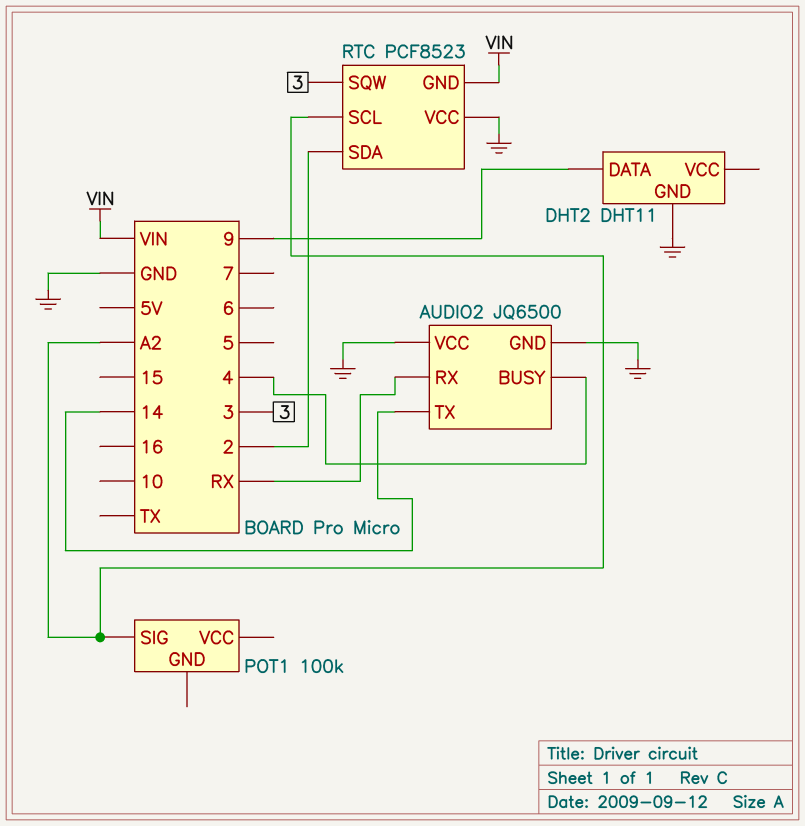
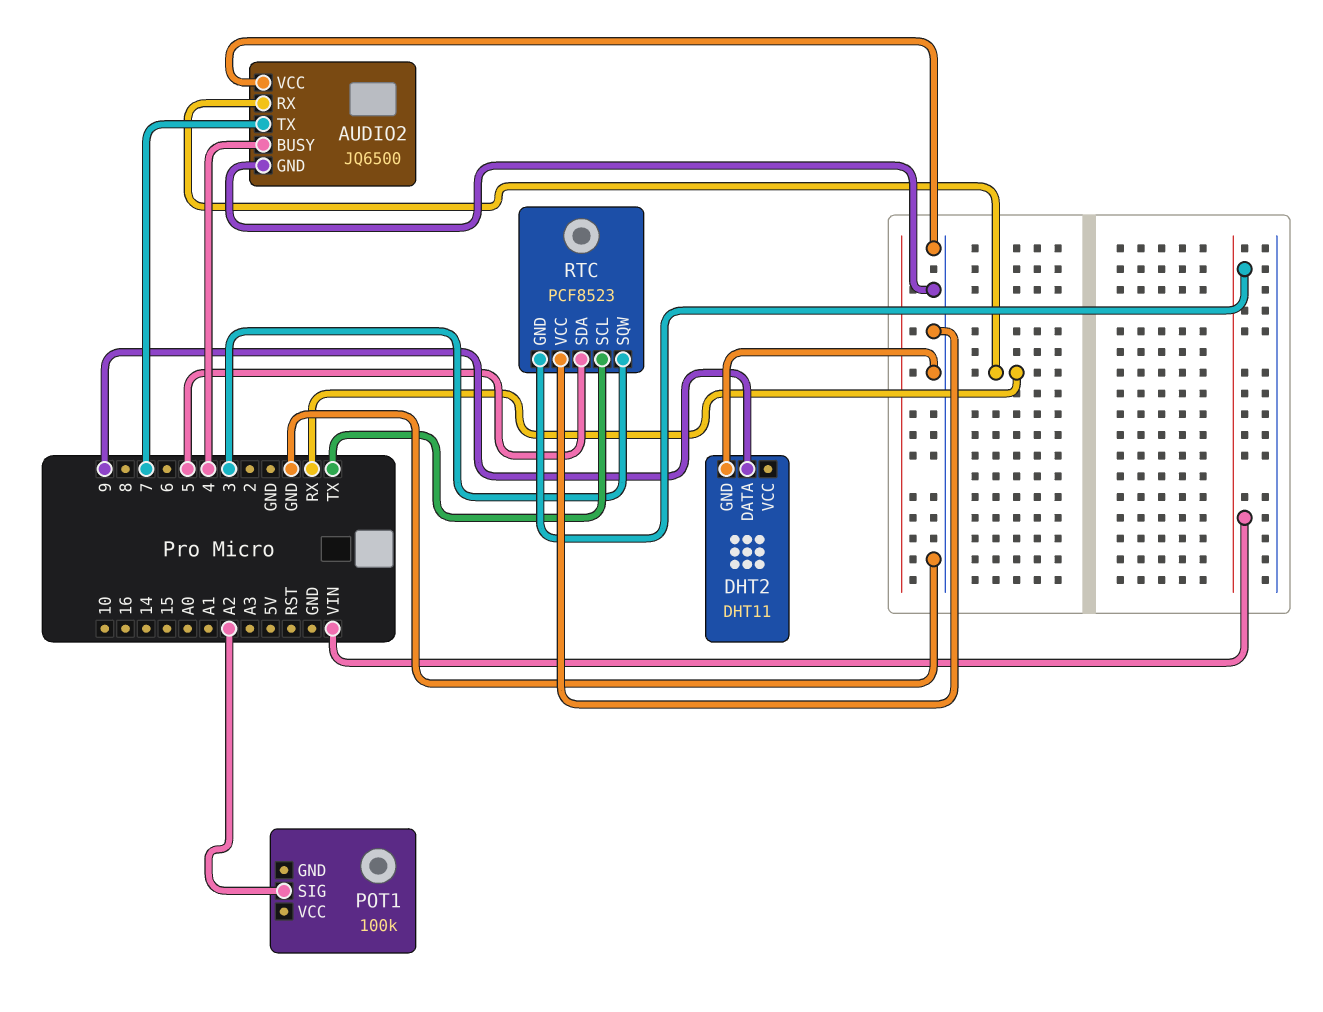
AUDIO2 pin TX: 14 -> 7
RTC pin SCL: A2 -> TX
RTC pin SDA: 2 -> 5

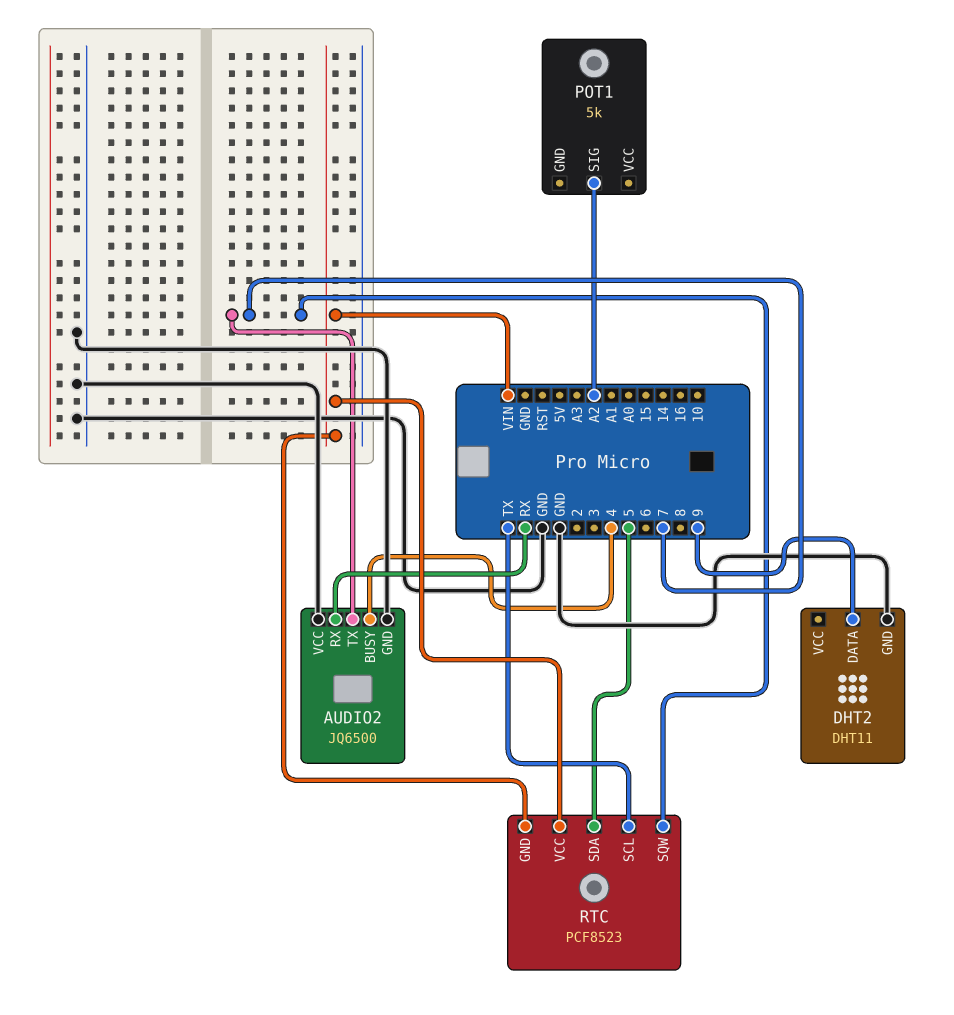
POT1: 100k -> 5k
RTC pin SQW: 3 -> 7
RTC pin VCC: GND -> VIN

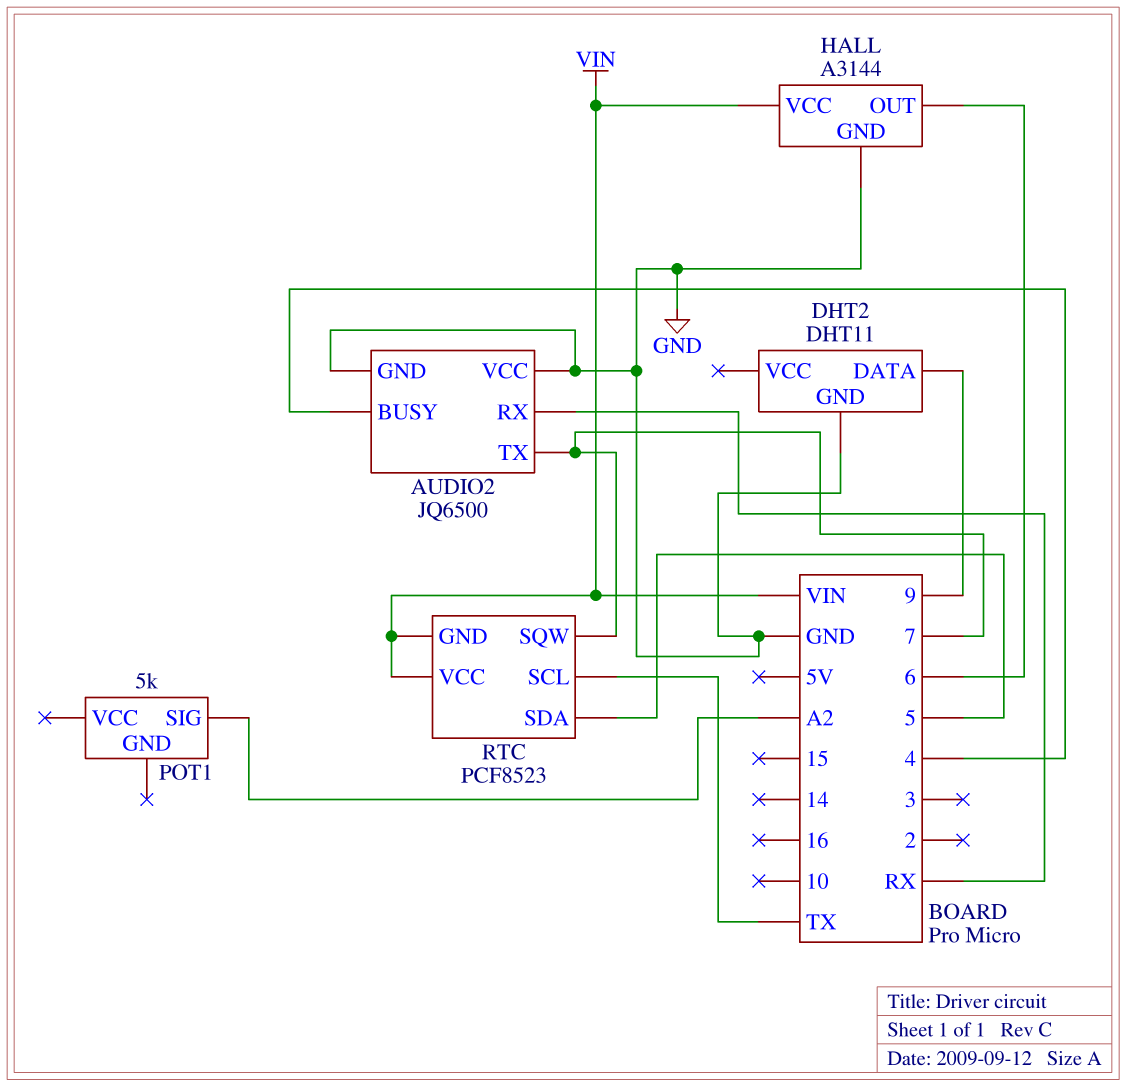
HALL: none -> A3144
HALL pin GND: none -> GND
HALL pin OUT: none -> 6
HALL pin VCC: none -> VIN

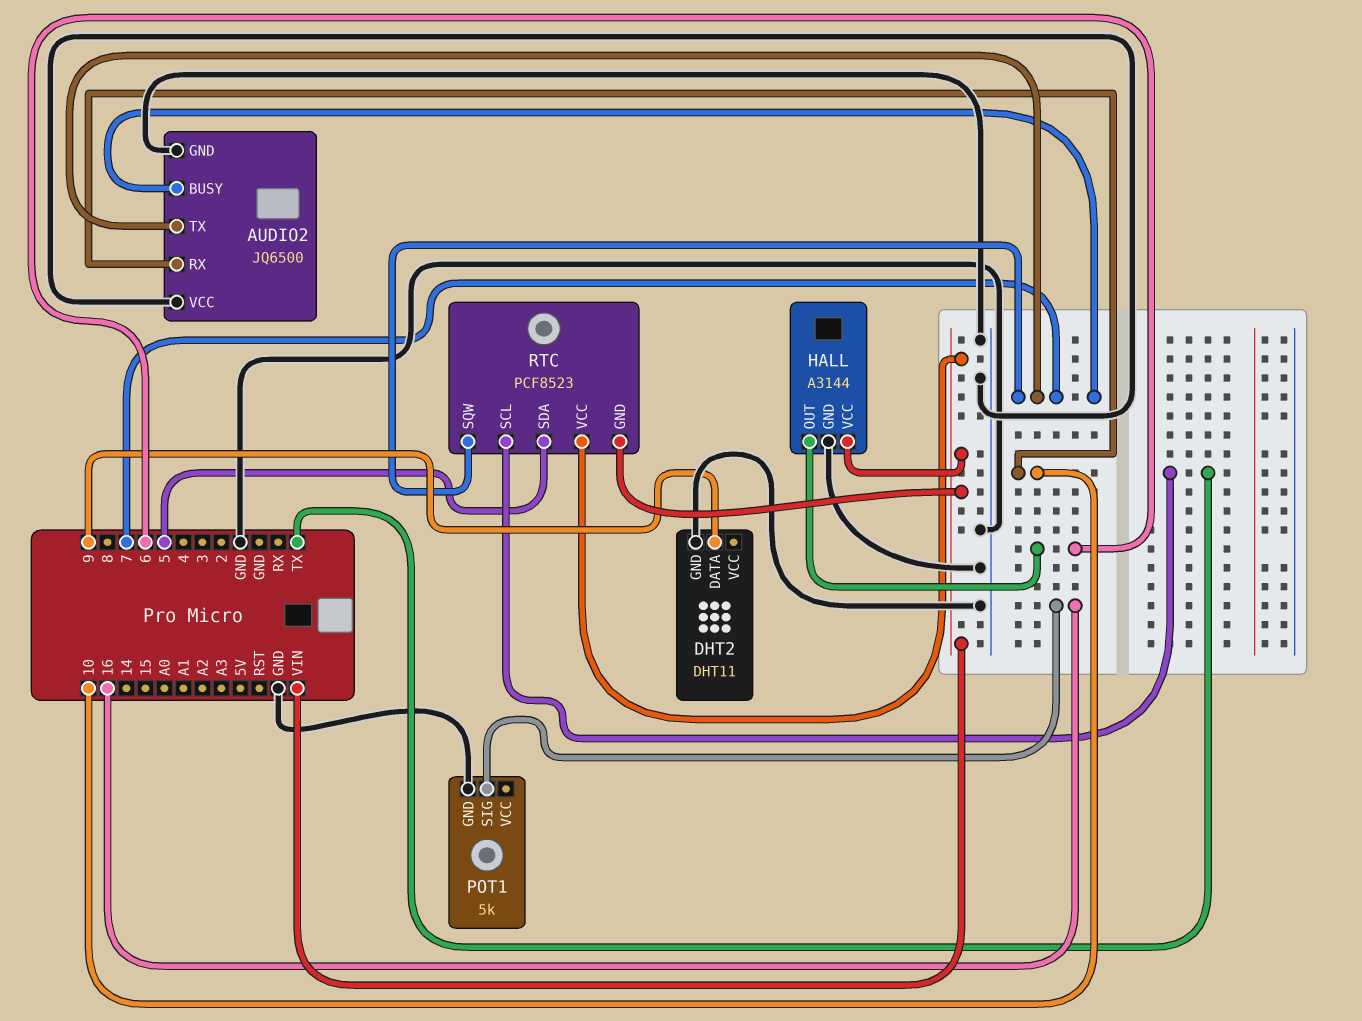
AUDIO2 pin BUSY: 4 -> 7
AUDIO2 pin RX: RX -> 10
POT1 pin GND: none -> GND
POT1 pin SIG: A2 -> 16

